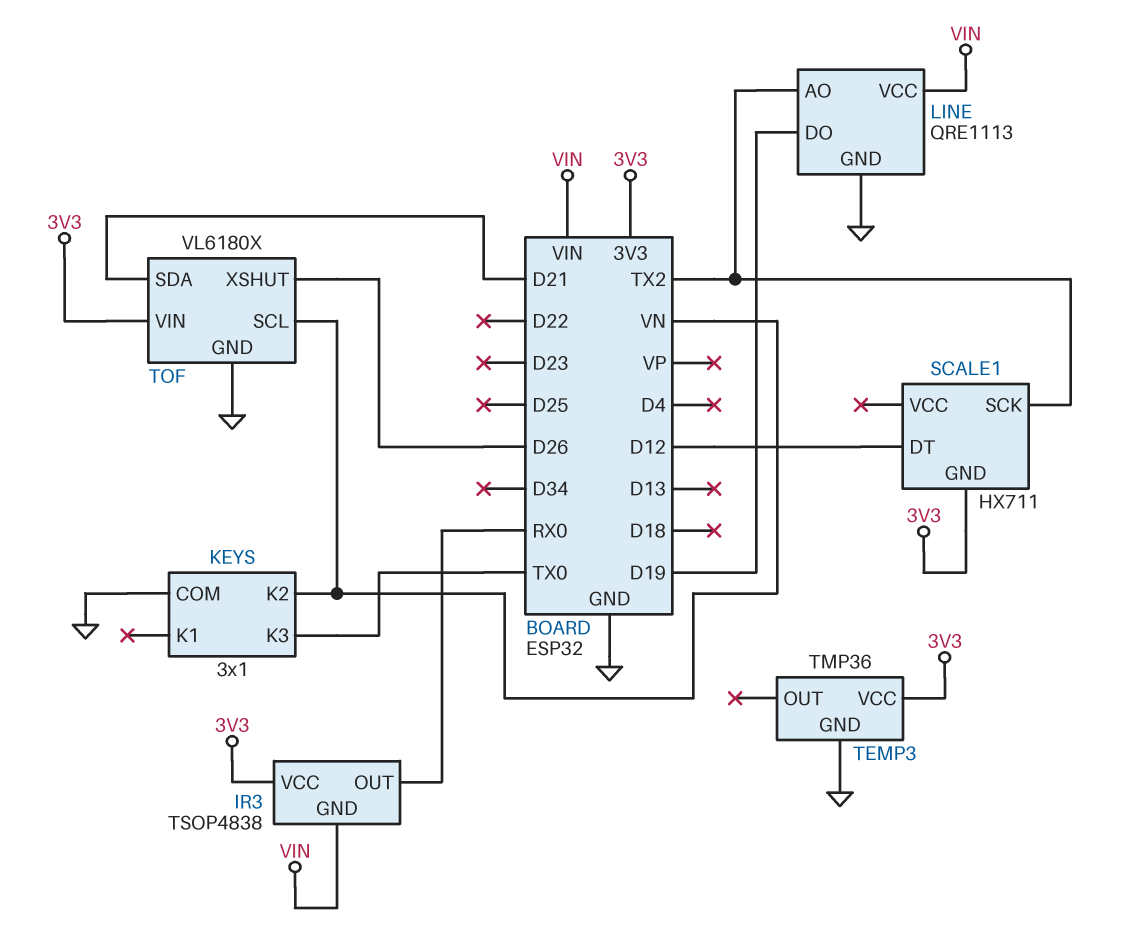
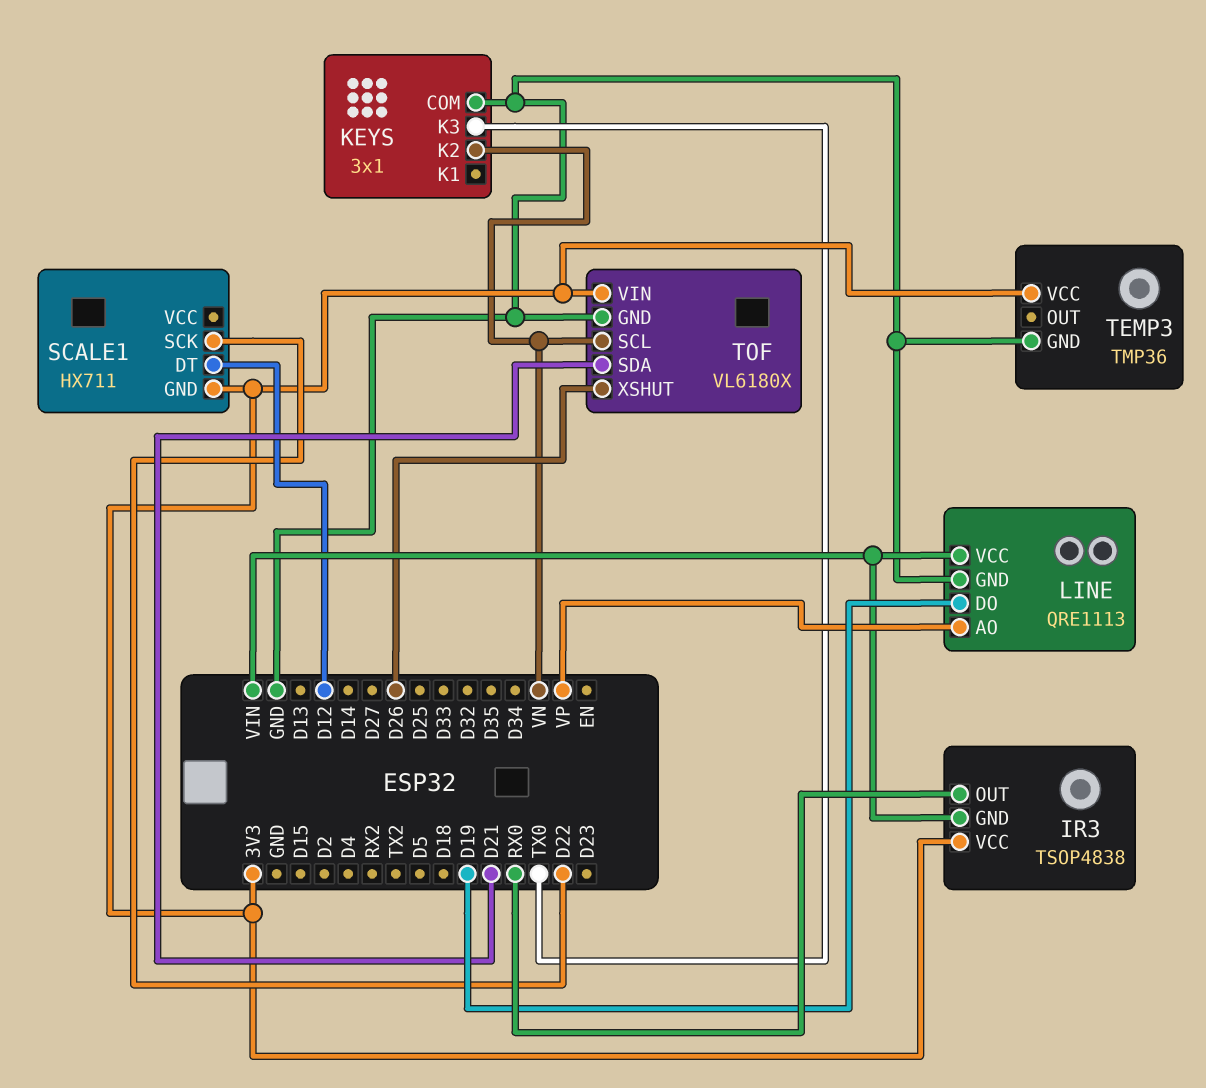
LINE pin AO: TX2 -> VP
SCALE1 pin SCK: TX2 -> D22

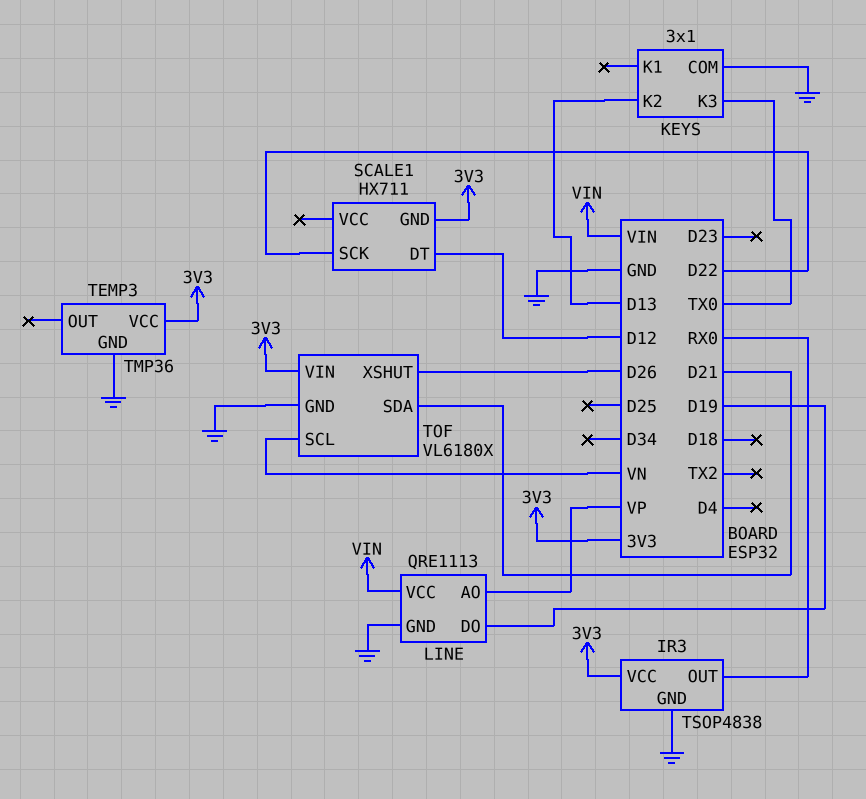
IR3 pin GND: VIN -> GND
KEYS pin K2: VN -> D13

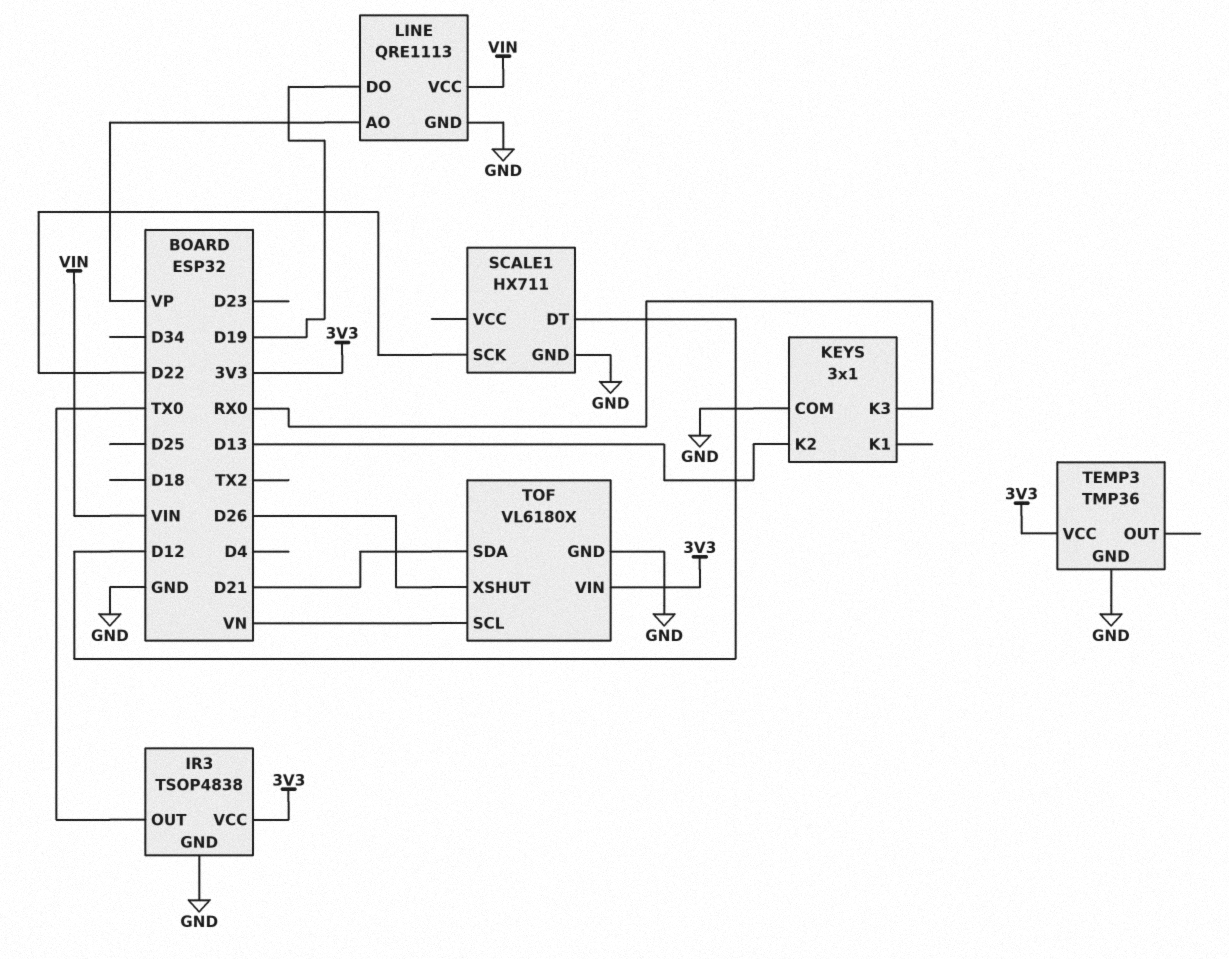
IR3 pin OUT: RX0 -> TX0
KEYS pin K3: TX0 -> RX0
SCALE1 pin GND: 3V3 -> GND

